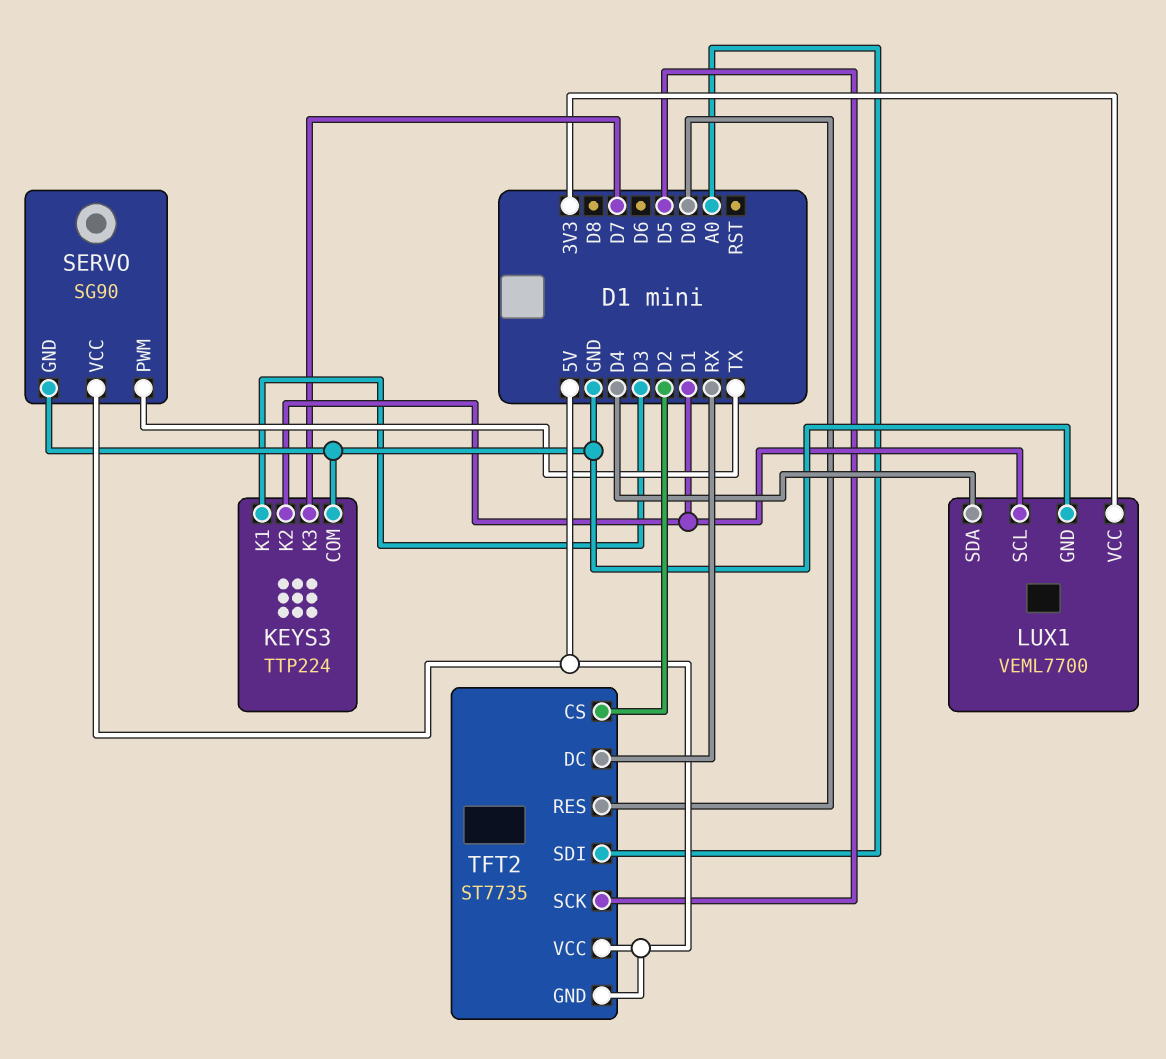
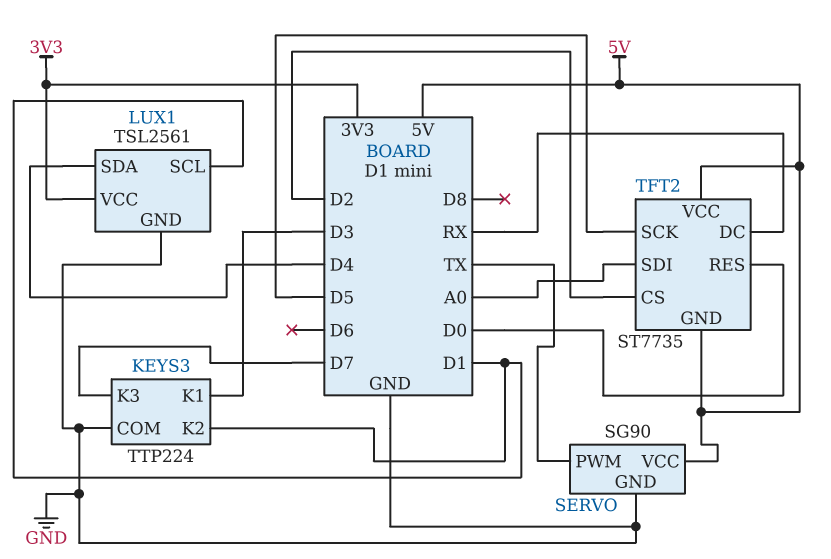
LUX1: VEML7700 -> TSL2561

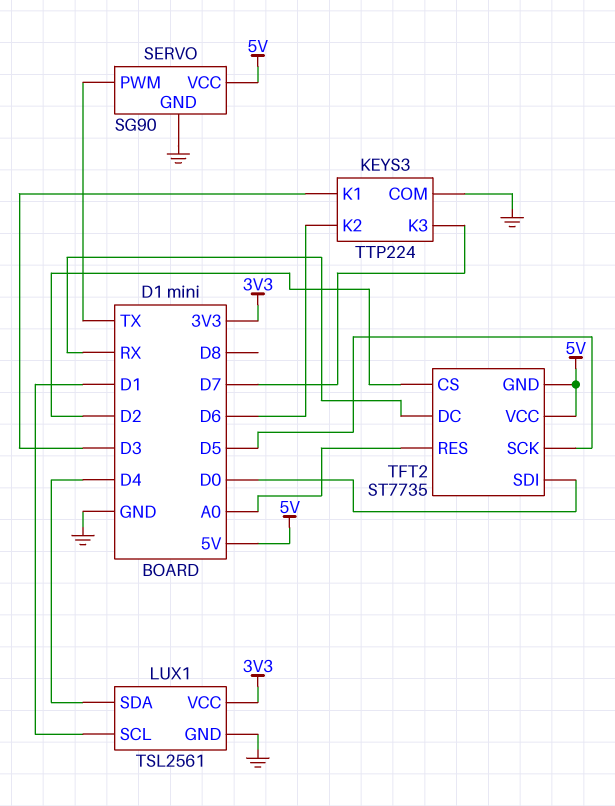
KEYS3 pin K2: D1 -> D6
TFT2 pin RES: D0 -> A0
TFT2 pin SDI: A0 -> D0

